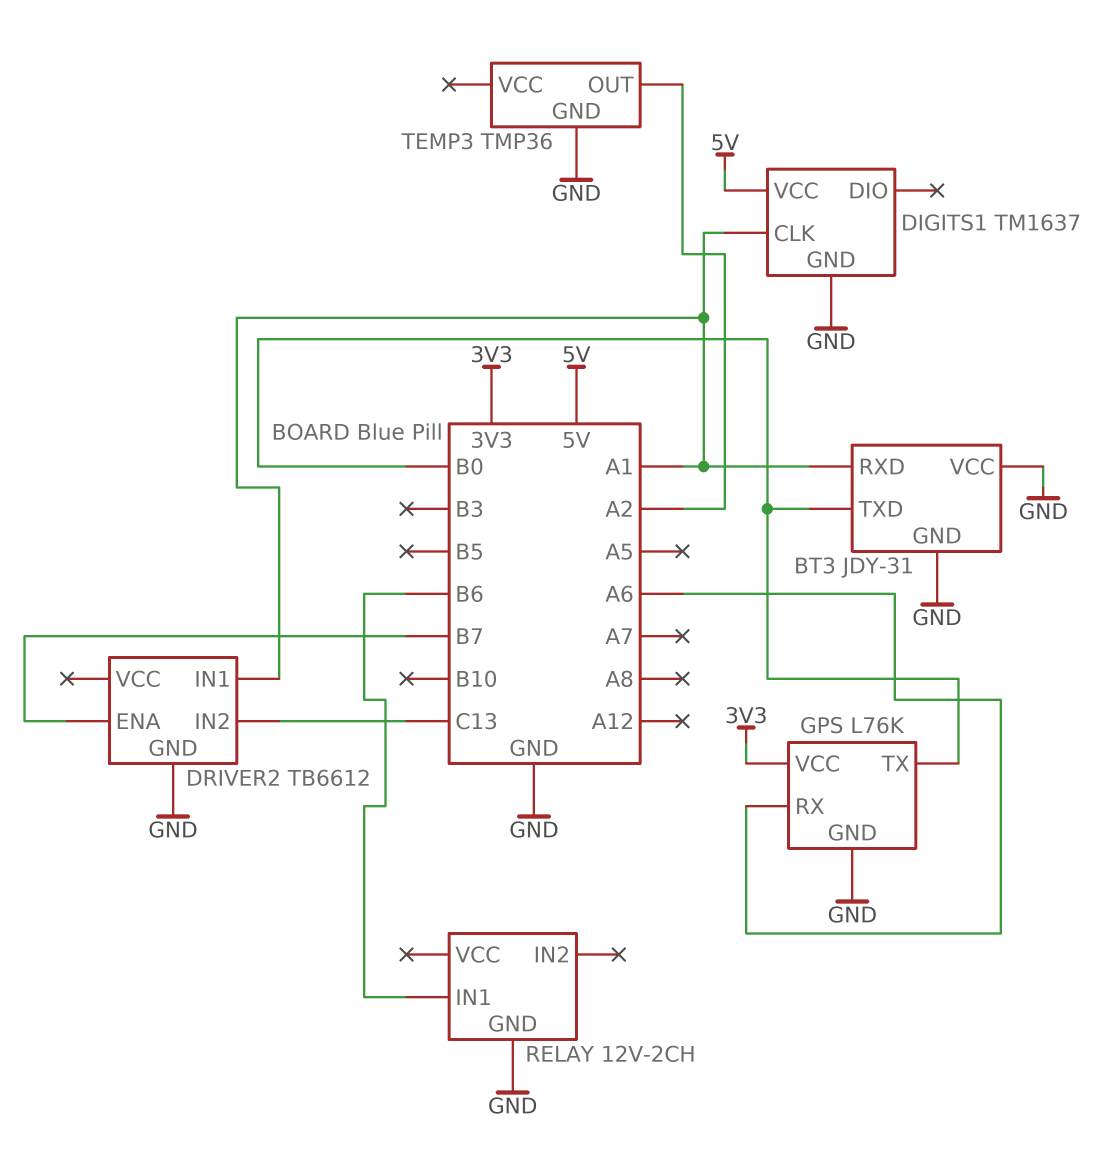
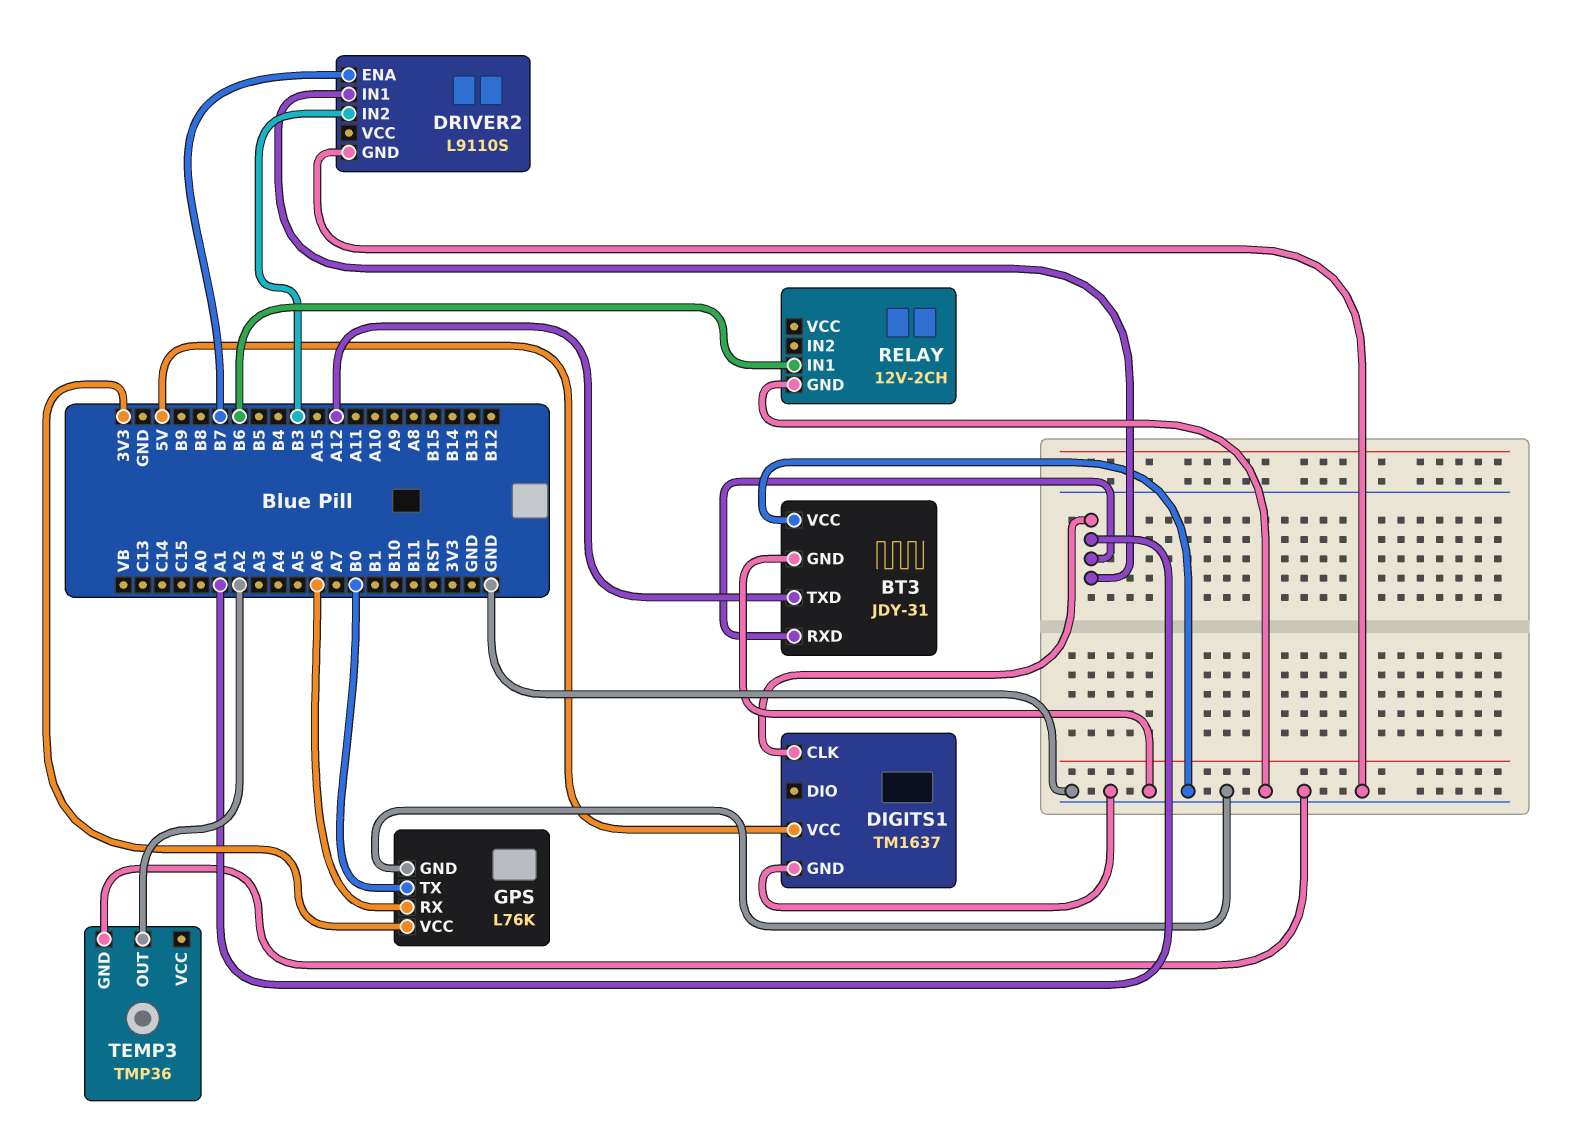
BT3 pin TXD: B0 -> A12
DRIVER2: TB6612 -> L9110S
DRIVER2 pin IN2: C13 -> B3

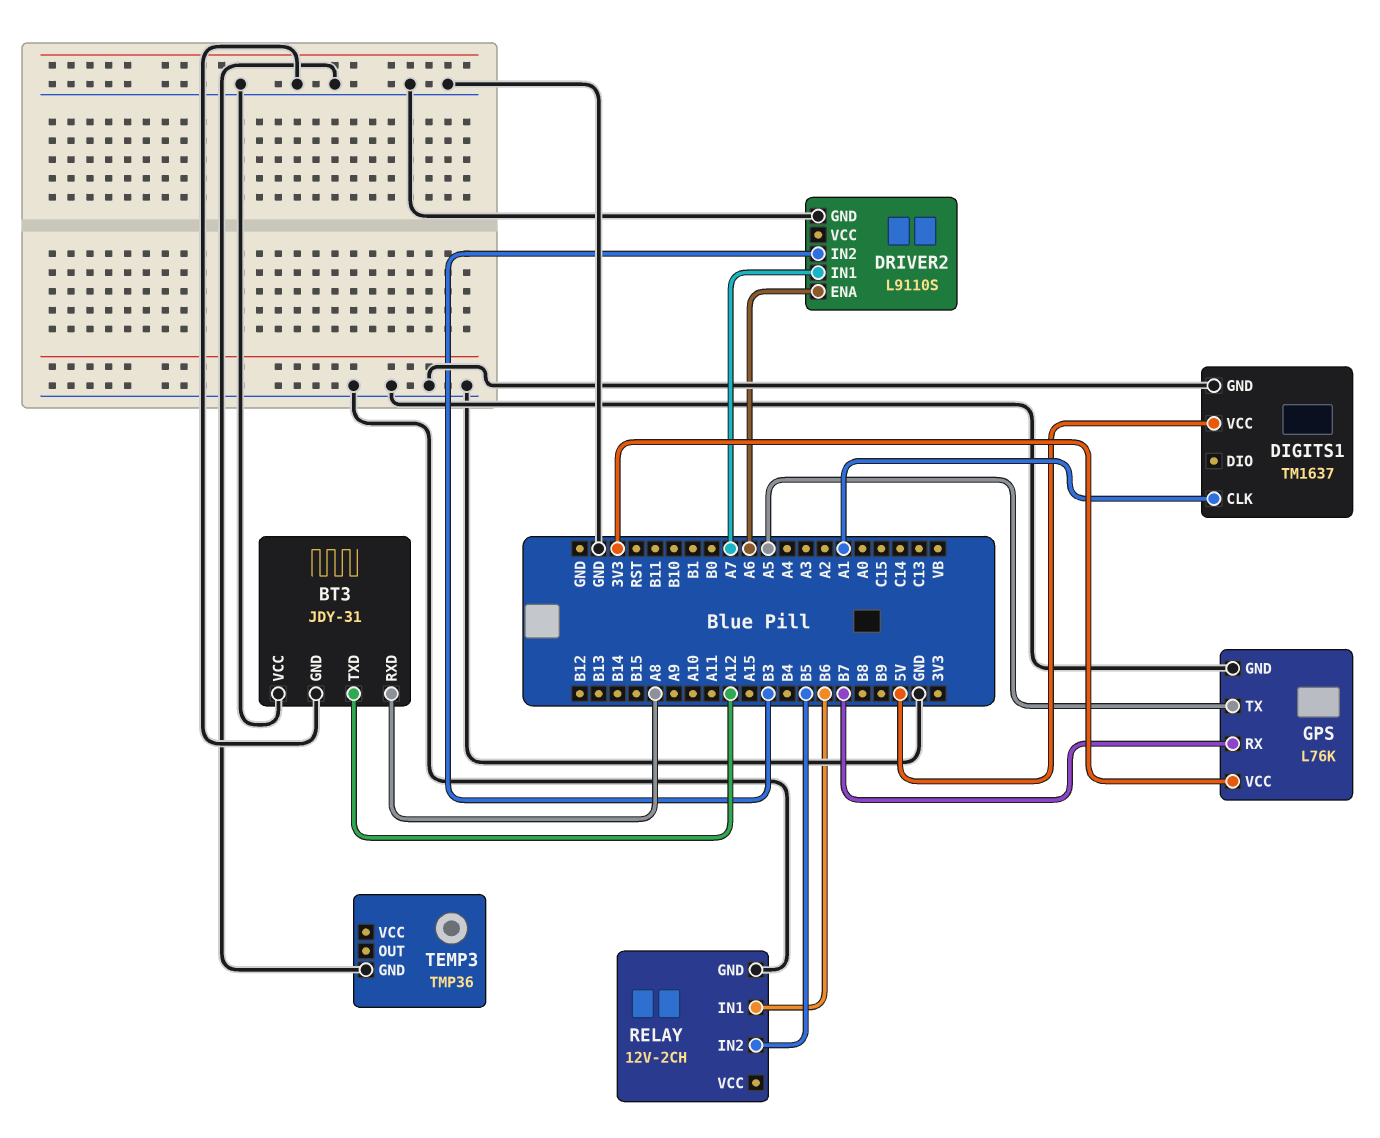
BT3 pin RXD: A1 -> A8
DRIVER2 pin ENA: B7 -> A6
DRIVER2 pin IN1: A1 -> A7
GPS pin RX: A6 -> B7
GPS pin TX: B0 -> A5
RELAY pin IN2: none -> B5
TEMP3 pin OUT: A2 -> none

